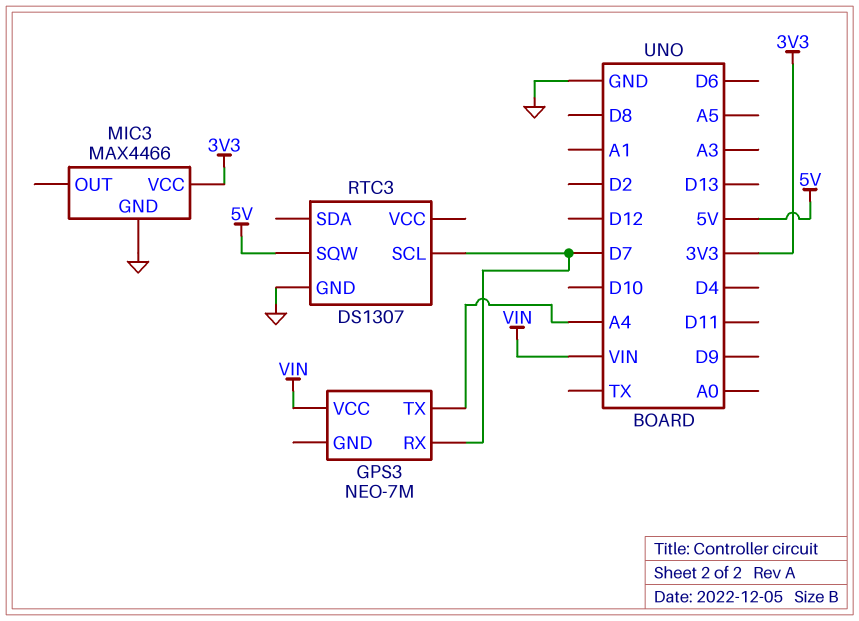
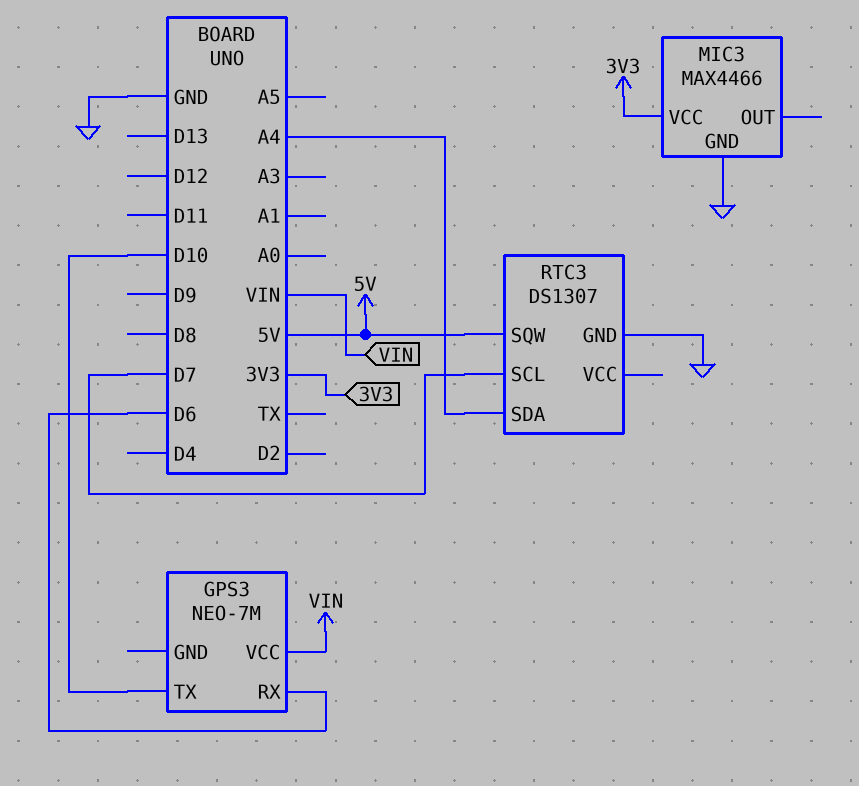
GPS3 pin RX: D7 -> D6
GPS3 pin TX: A4 -> D10
RTC3 pin SDA: none -> A4

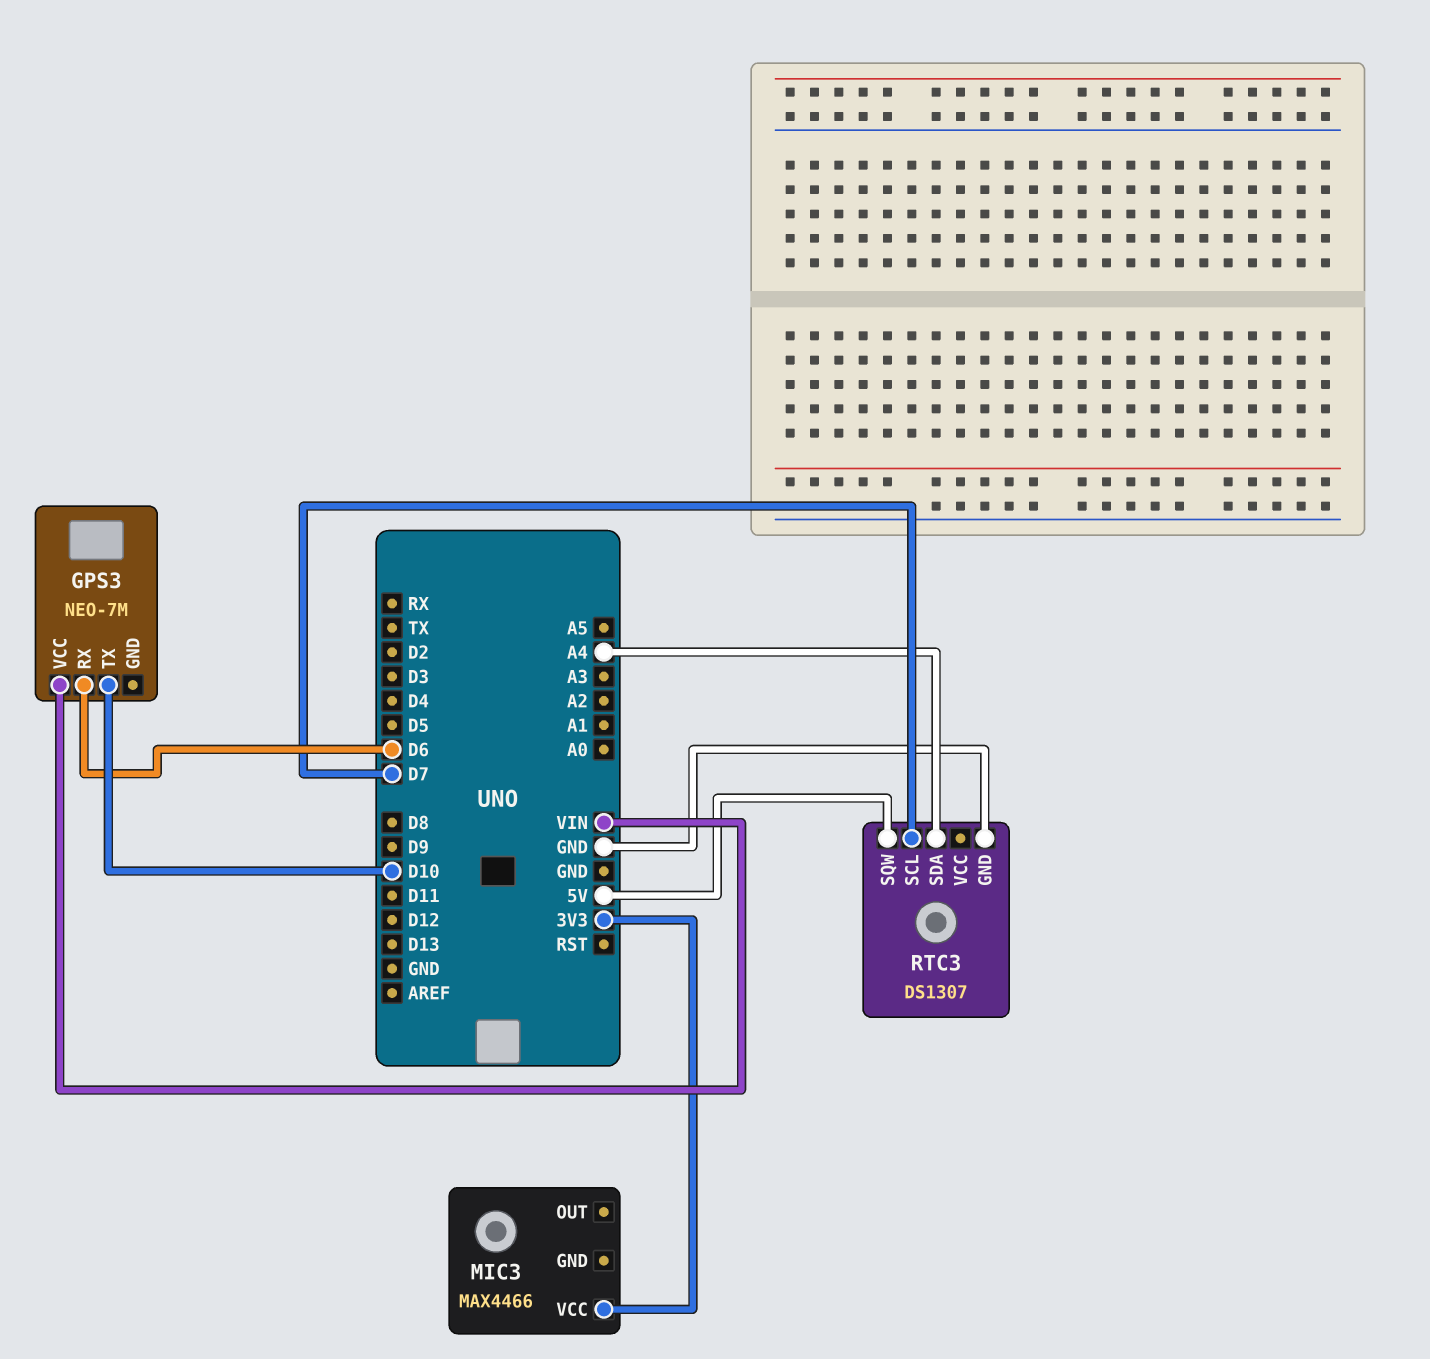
MIC3 pin GND: GND -> none

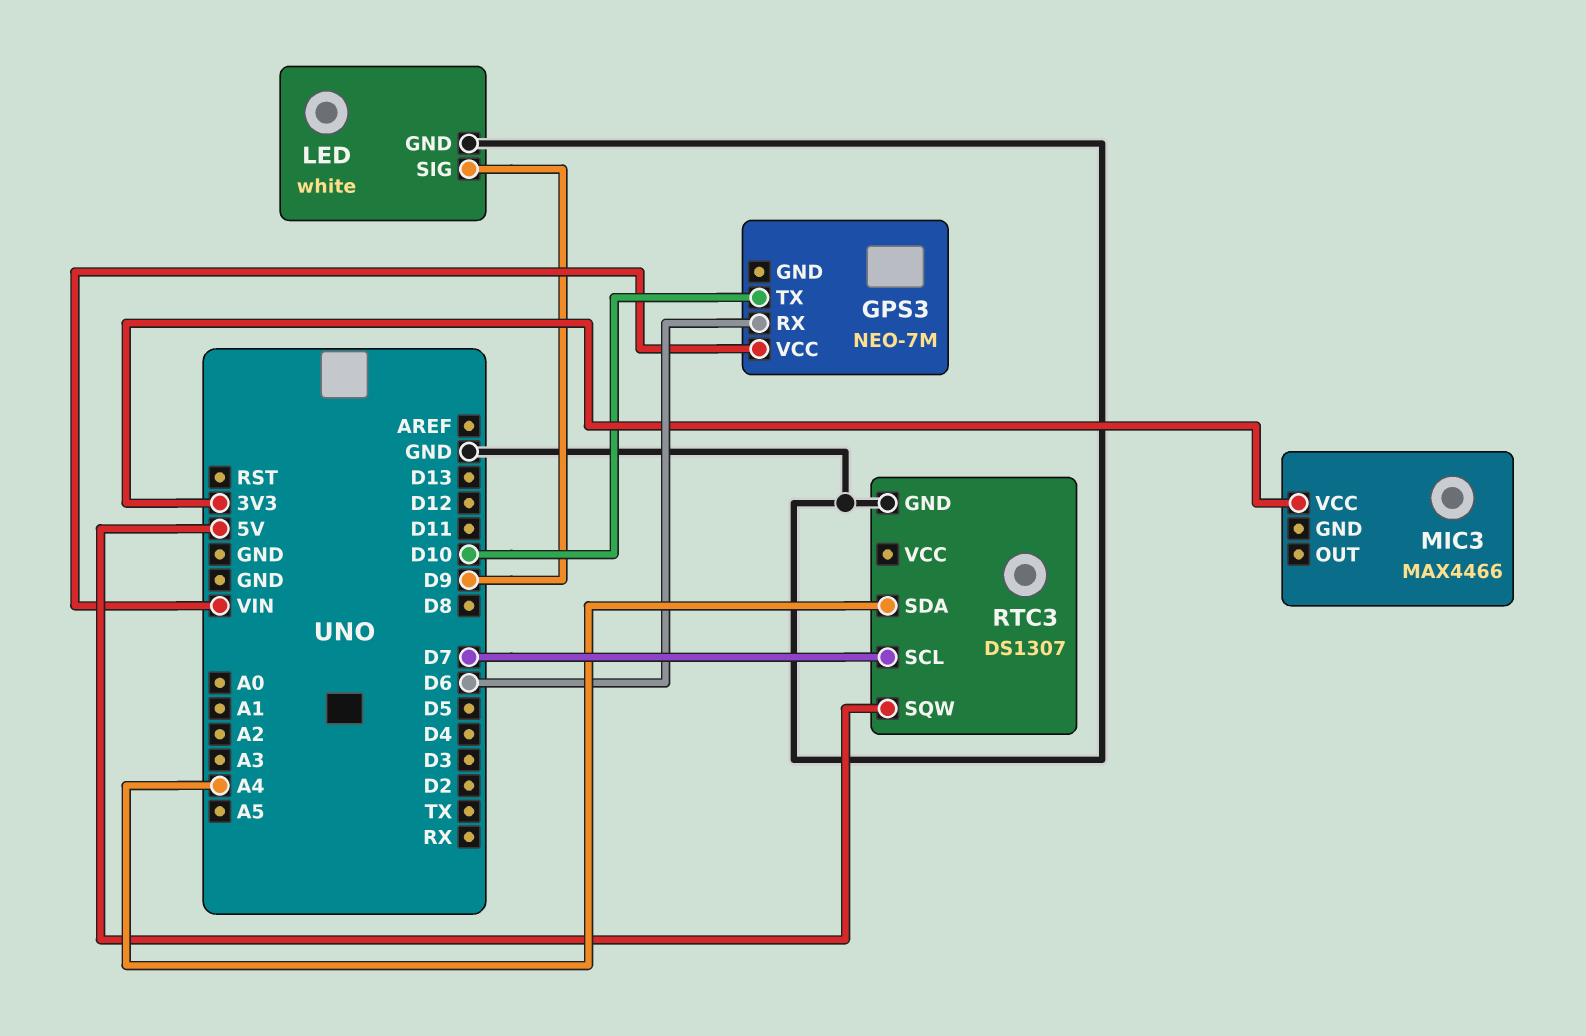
LED: none -> white
LED pin GND: none -> GND
LED pin SIG: none -> D9

